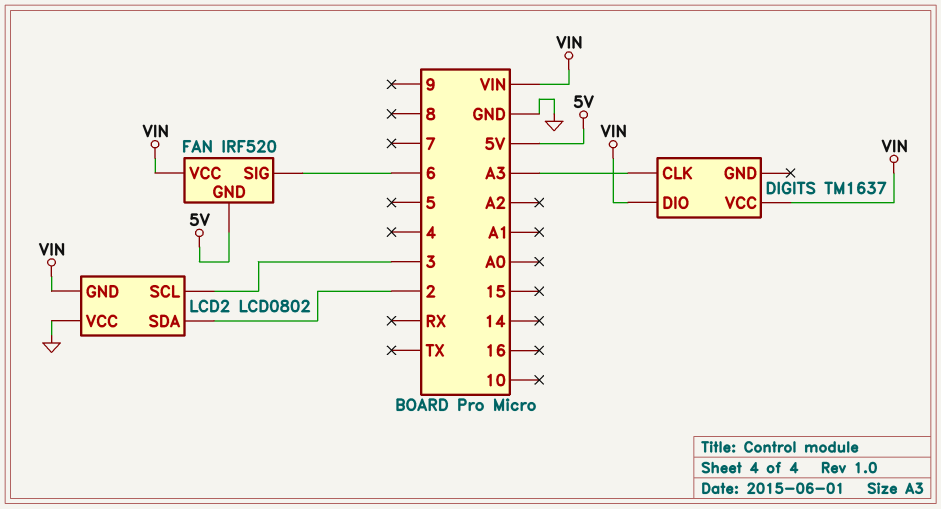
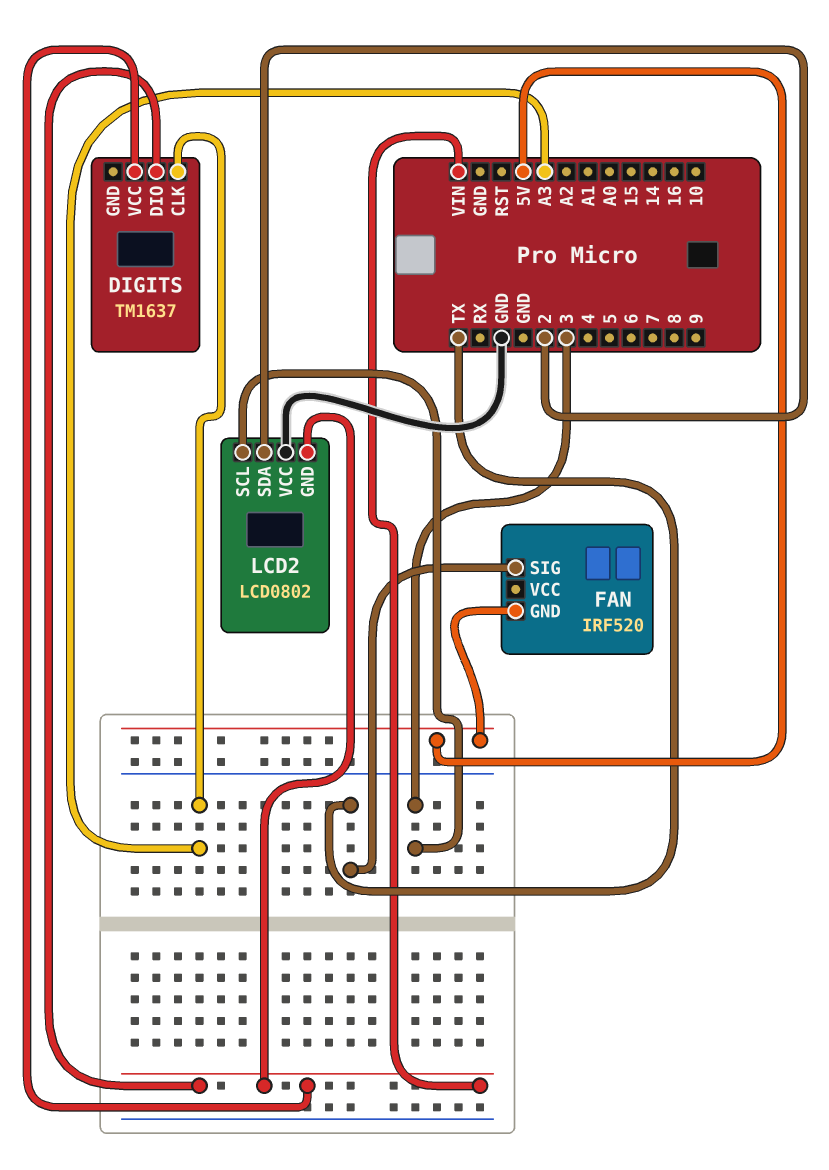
FAN pin SIG: 6 -> TX
FAN pin VCC: VIN -> none

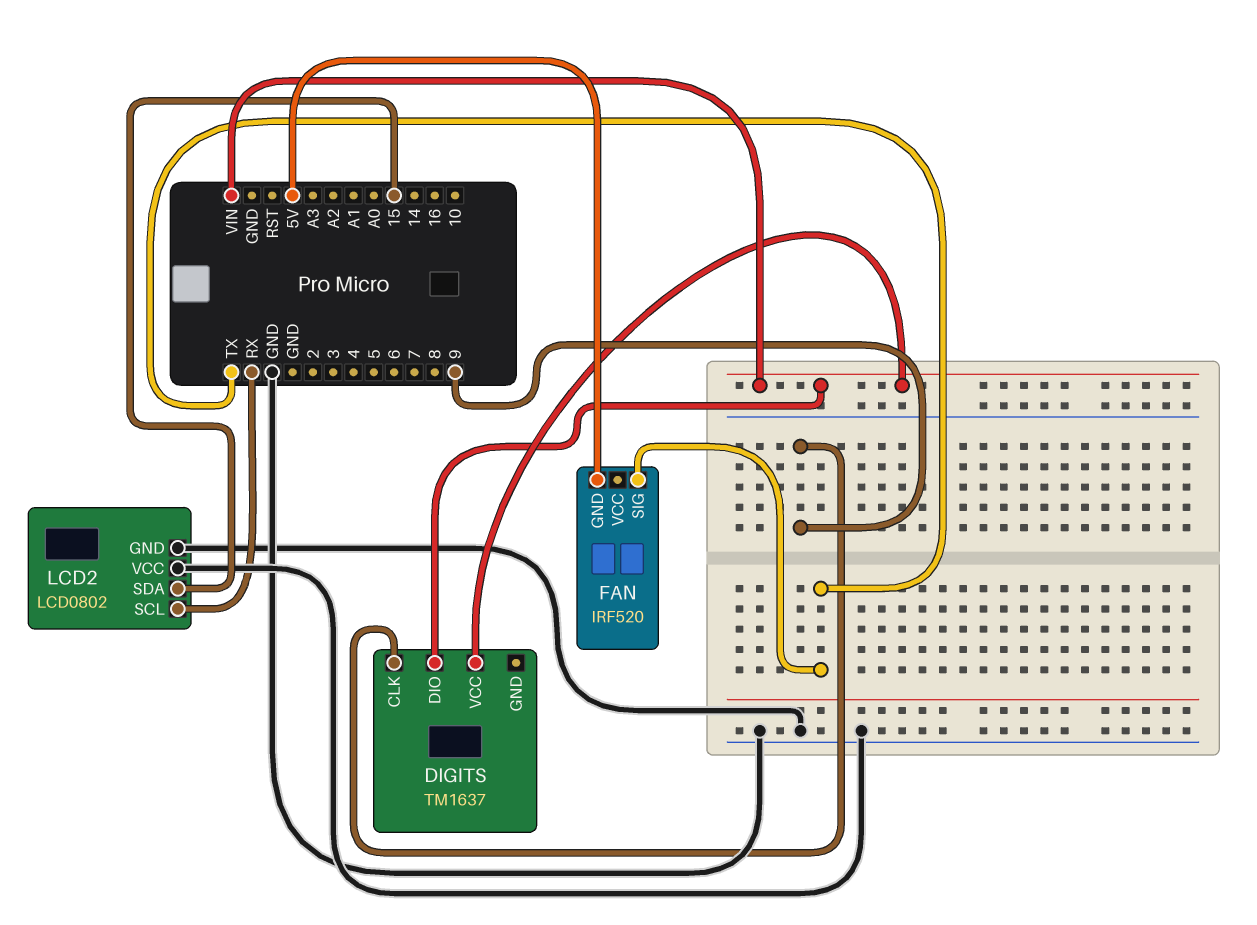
DIGITS pin CLK: A3 -> 9
LCD2 pin GND: VIN -> GND
LCD2 pin SCL: 3 -> RX
LCD2 pin SDA: 2 -> 15

